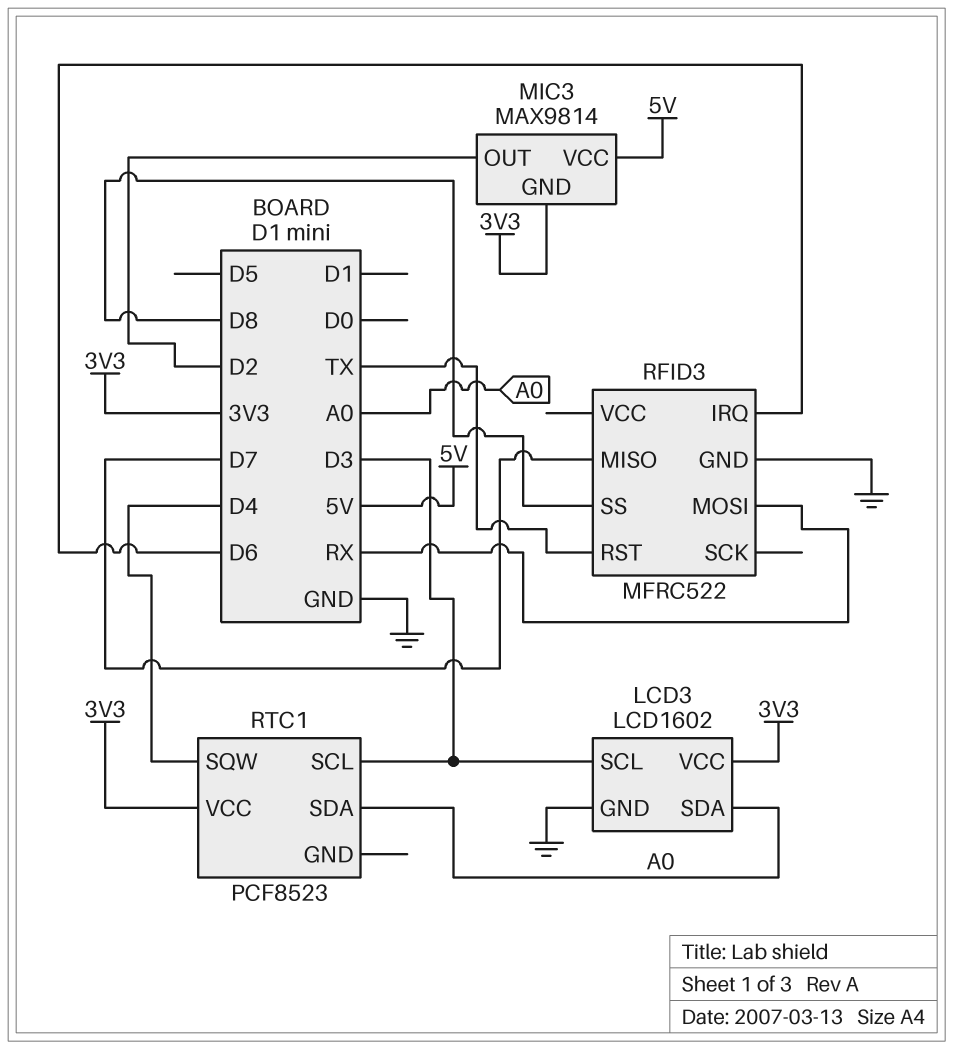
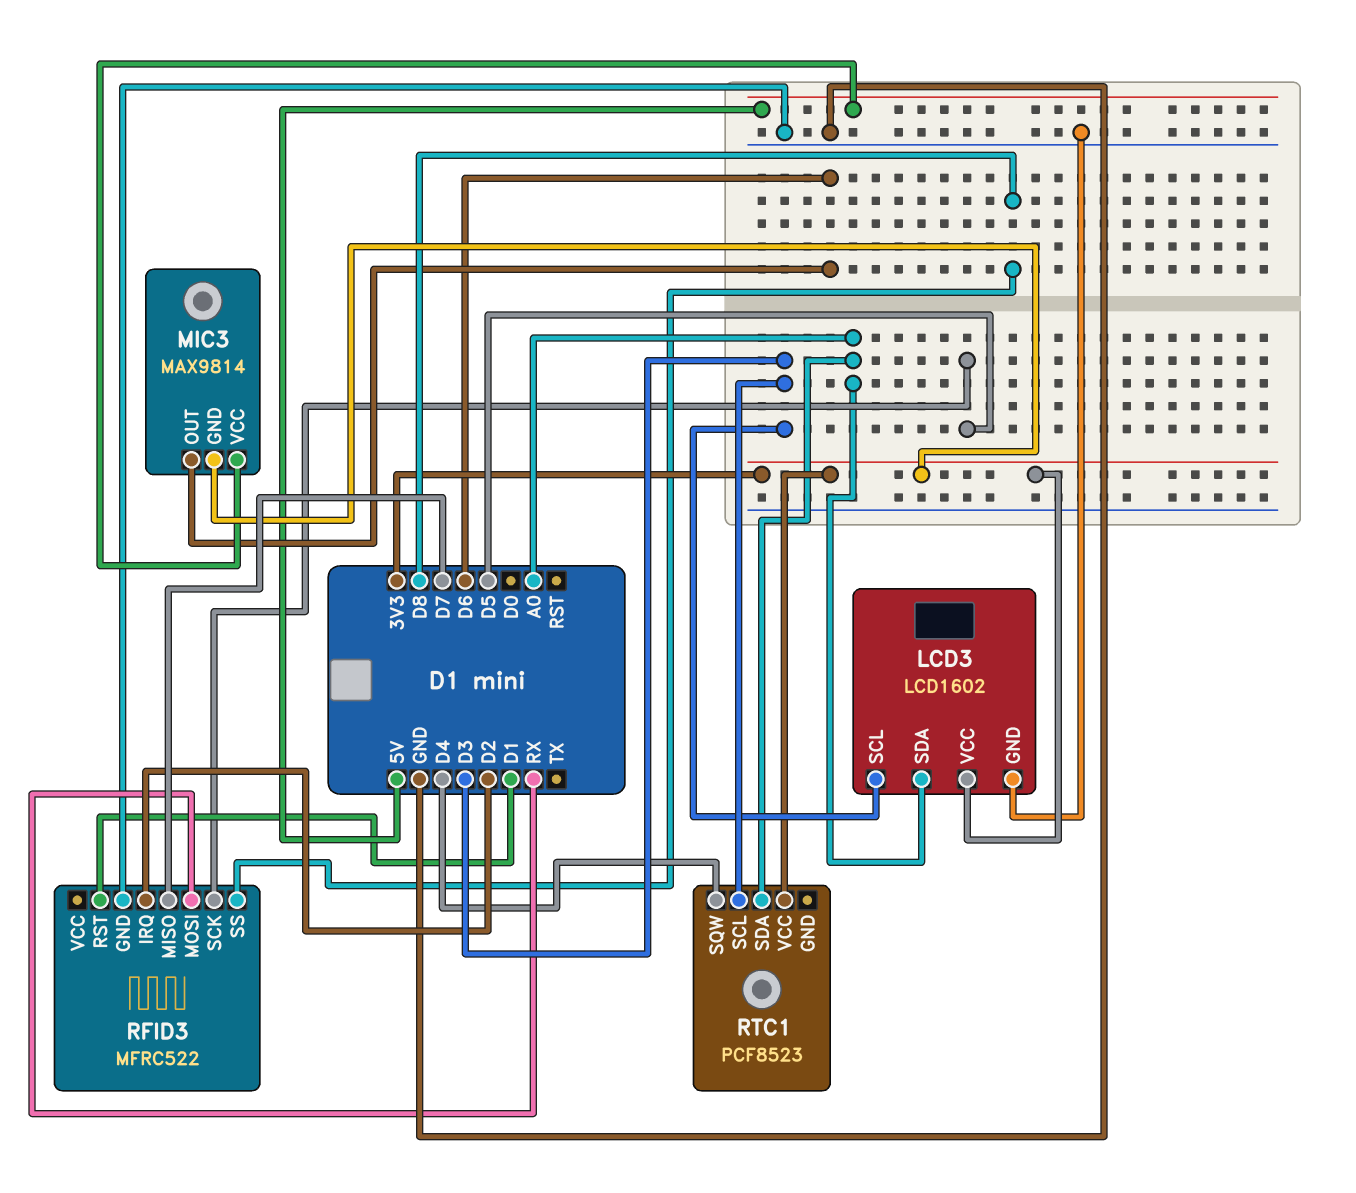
MIC3 pin OUT: D2 -> D6
RFID3 pin IRQ: D6 -> D2
RFID3 pin RST: TX -> D1
RFID3 pin SCK: none -> D5

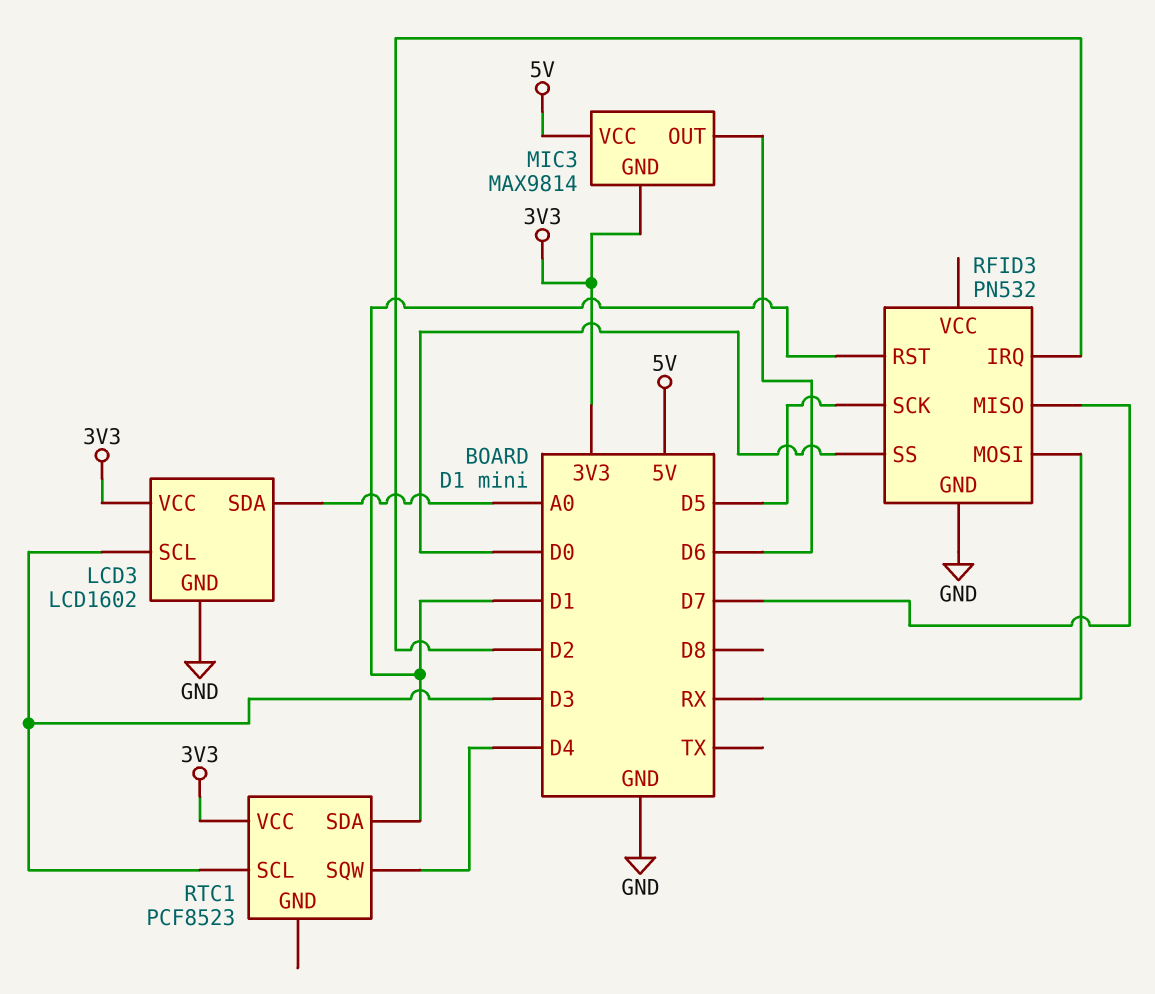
RFID3: MFRC522 -> PN532
RFID3 pin SS: D8 -> D0
RTC1 pin SDA: A0 -> D1

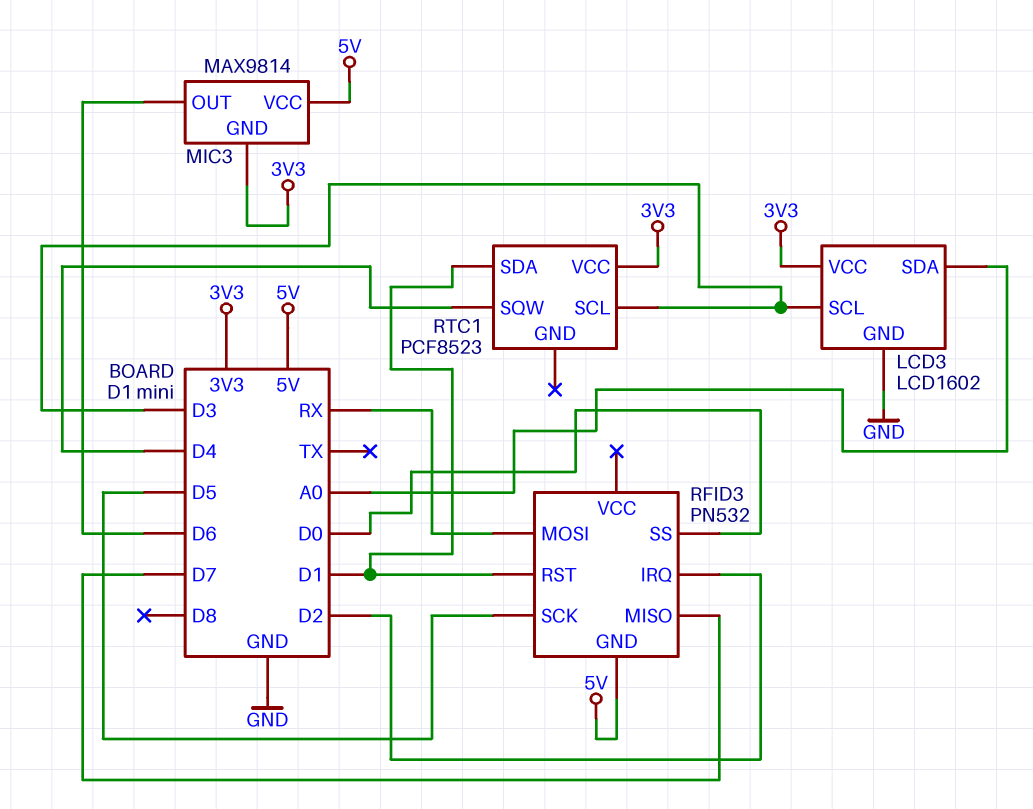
RFID3 pin GND: GND -> 5V

